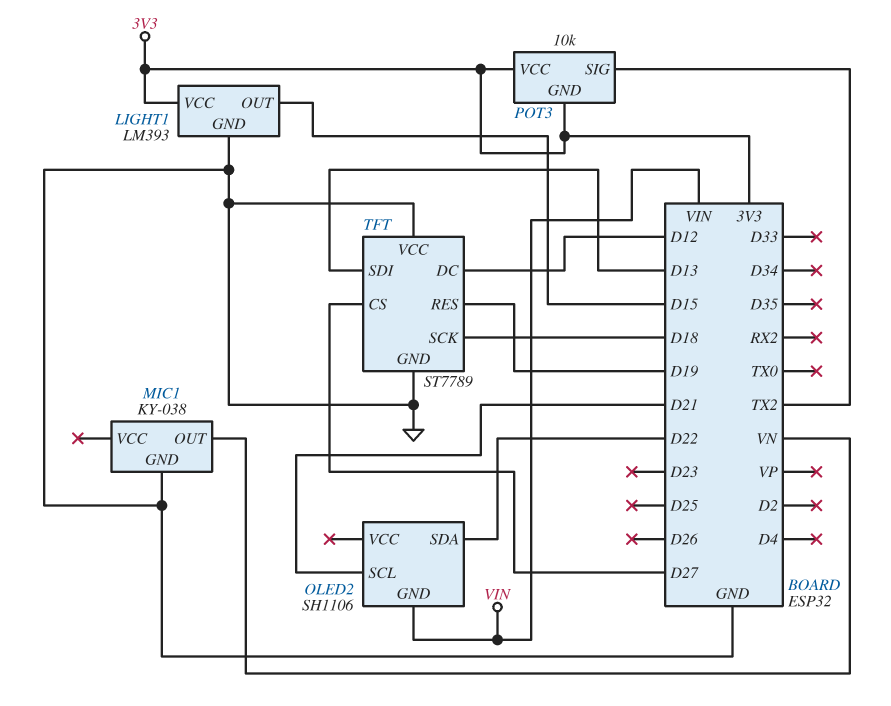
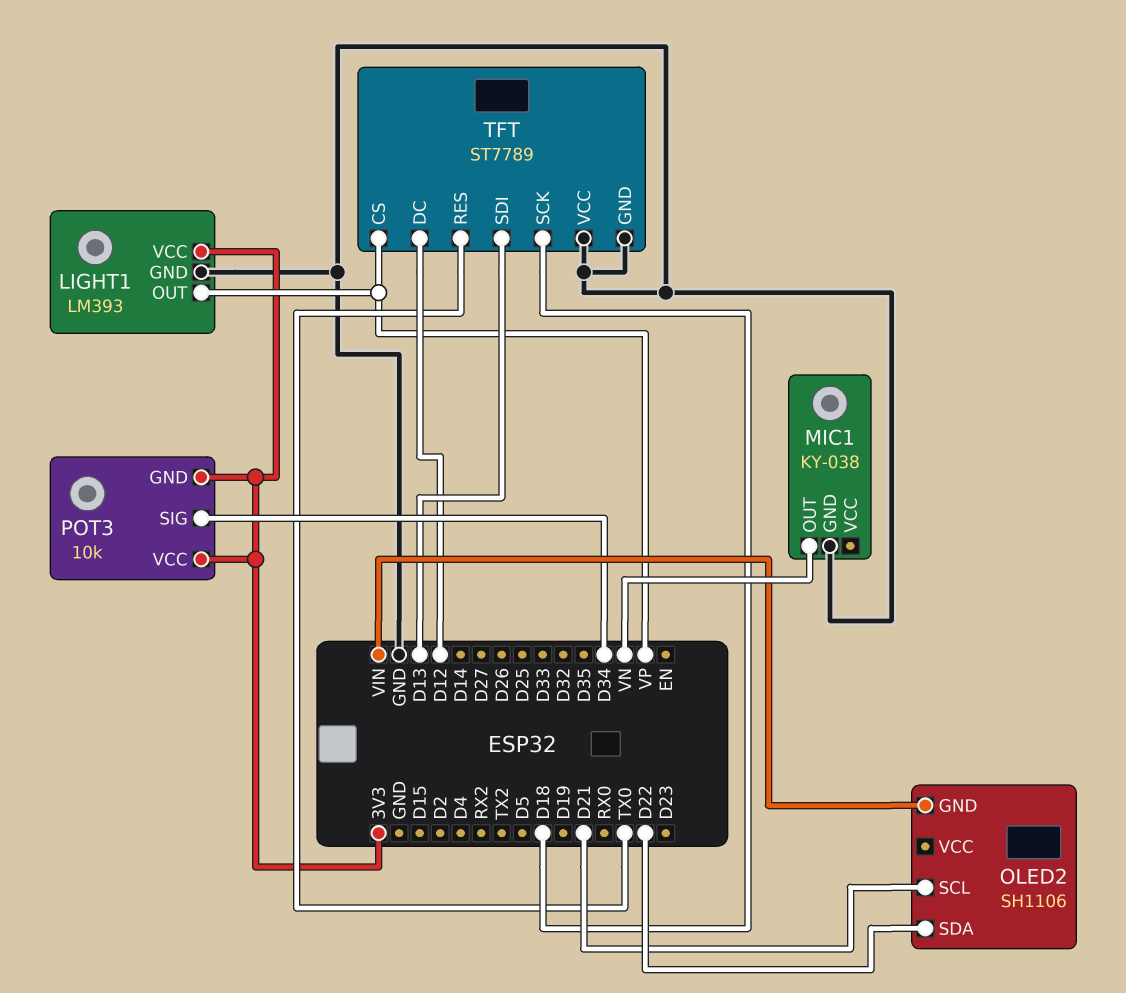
LIGHT1 pin OUT: D15 -> VP
POT3 pin SIG: TX2 -> D34
TFT pin CS: D27 -> VP
TFT pin RES: D19 -> TX0

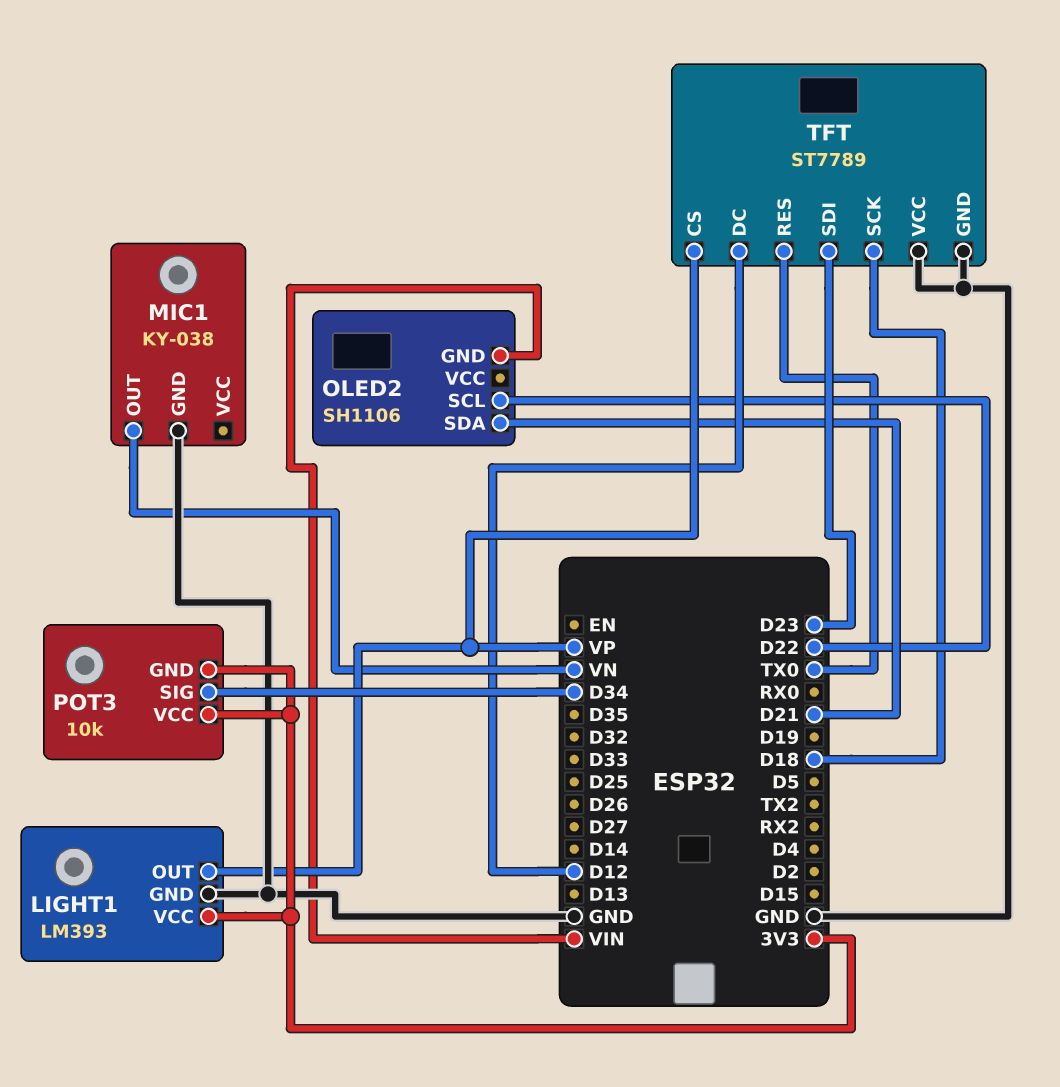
OLED2 pin SCL: D21 -> D22
OLED2 pin SDA: D22 -> D21
TFT pin SDI: D13 -> D23

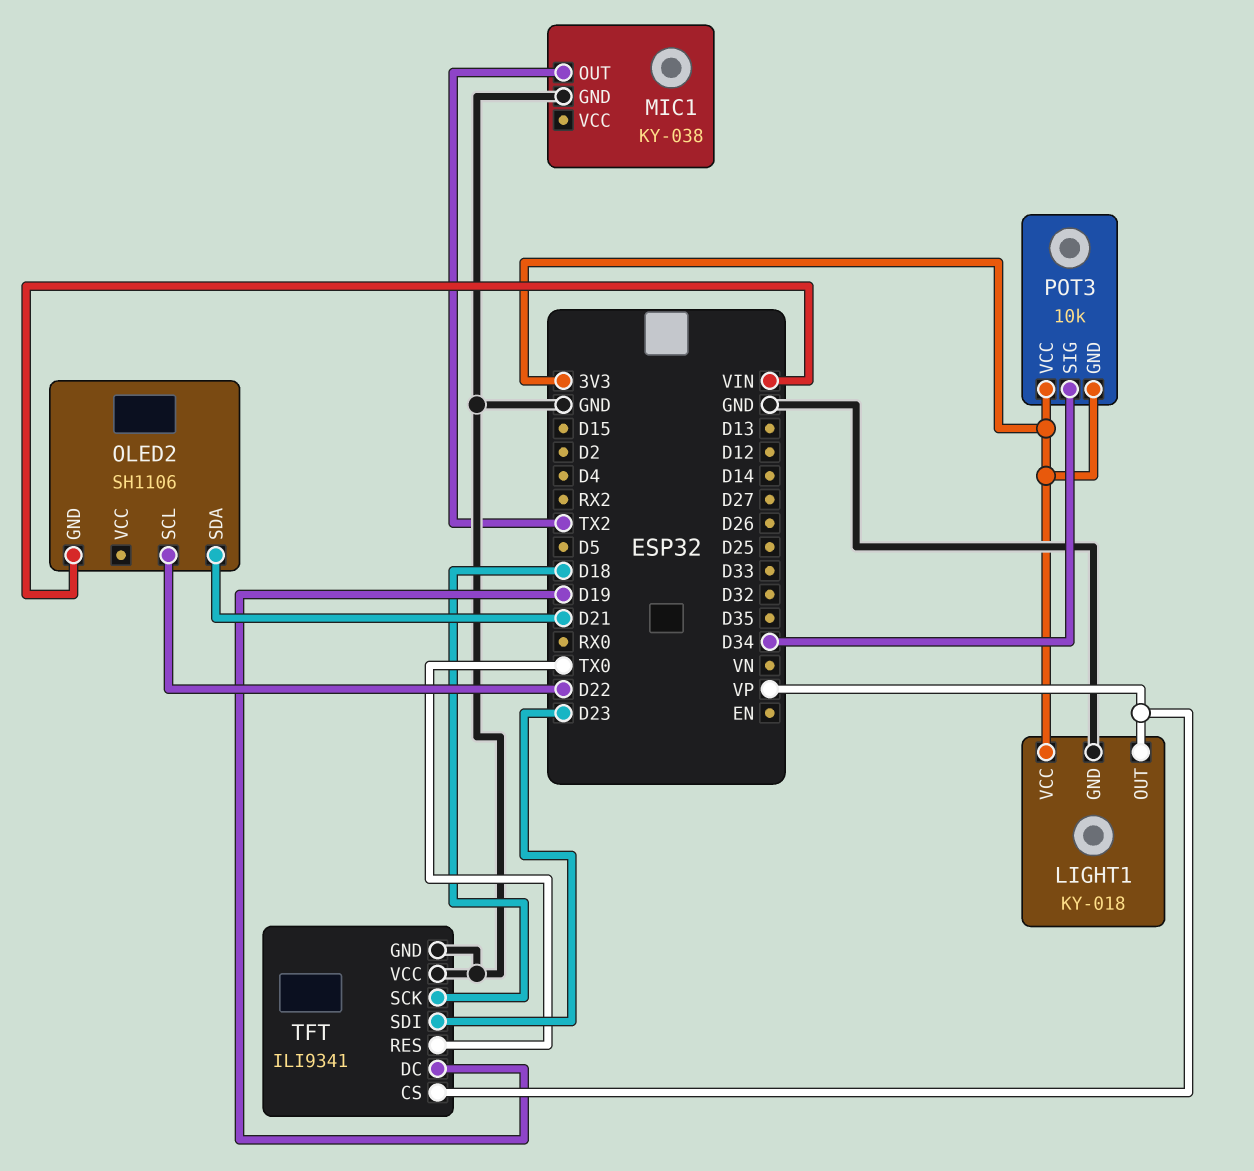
LIGHT1: LM393 -> KY-018
MIC1 pin OUT: VN -> TX2
TFT: ST7789 -> ILI9341
TFT pin DC: D12 -> D19

